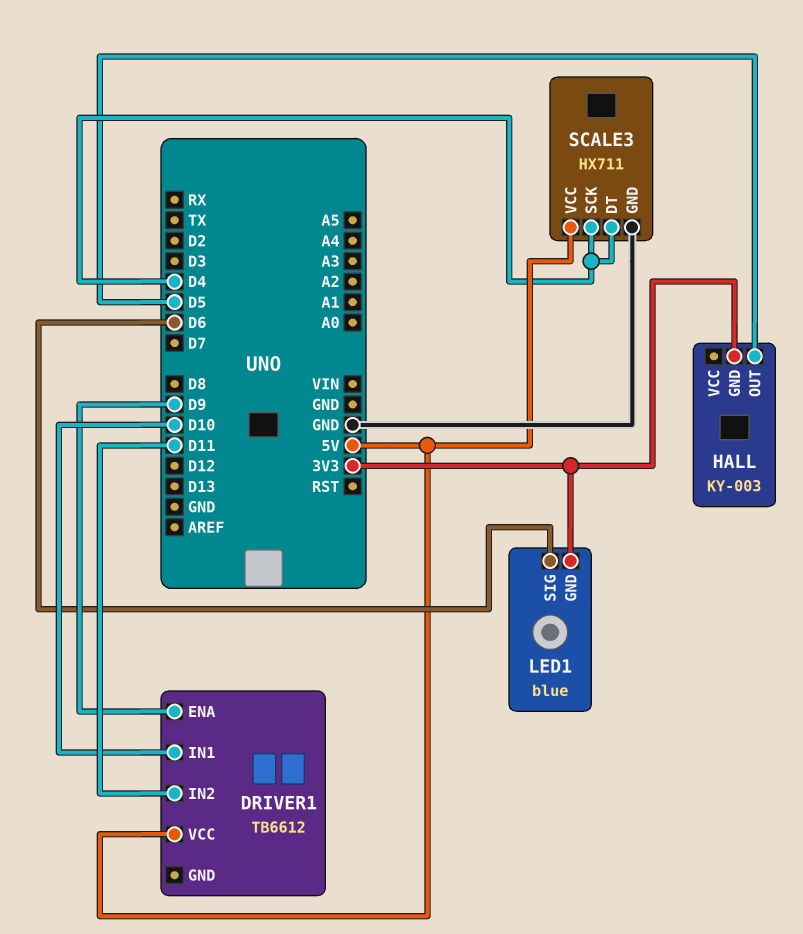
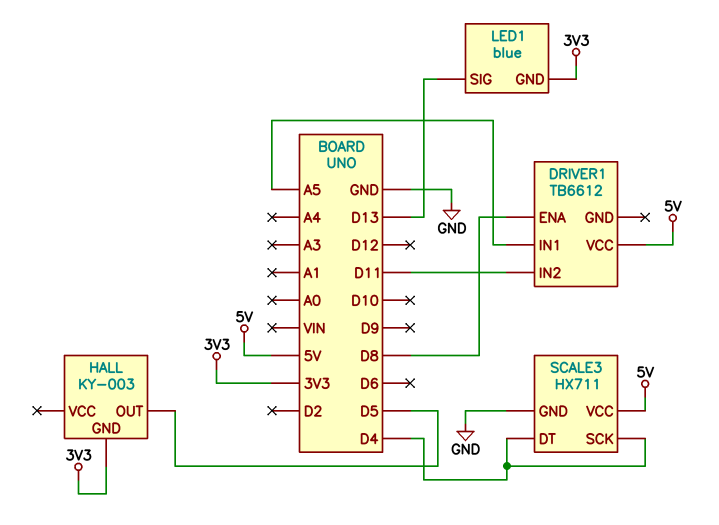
DRIVER1 pin ENA: D9 -> D8
DRIVER1 pin IN1: D10 -> A5
LED1 pin SIG: D6 -> D13

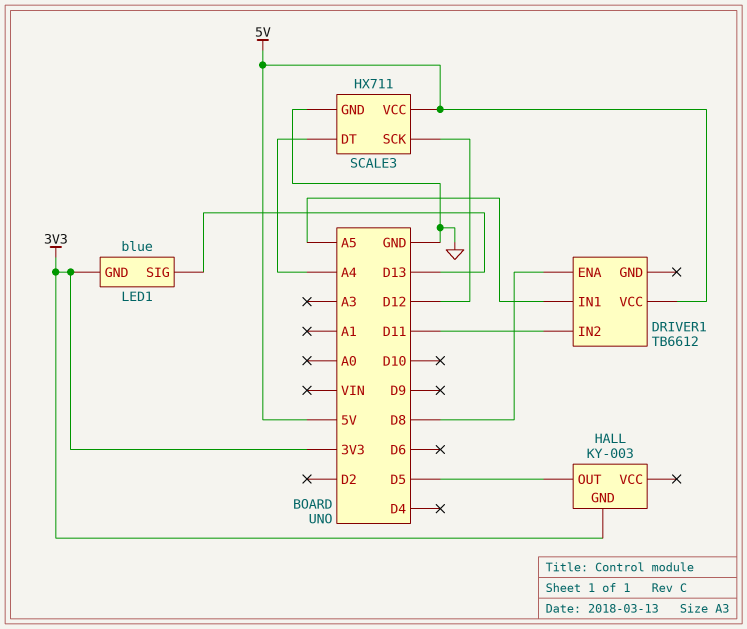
SCALE3 pin DT: D4 -> A4
SCALE3 pin SCK: D4 -> D12

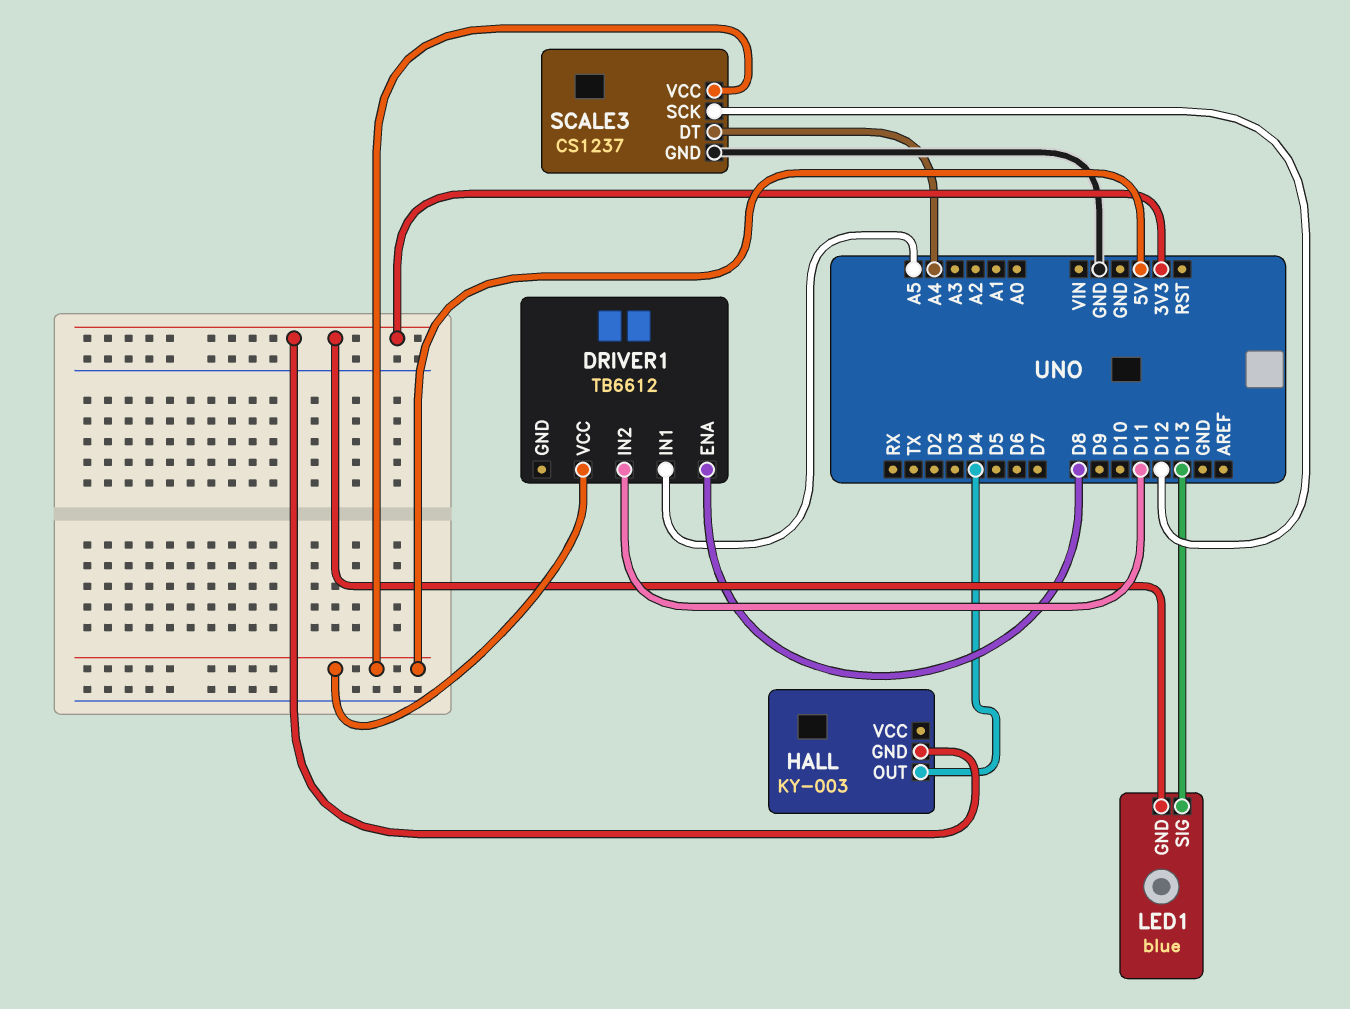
HALL pin OUT: D5 -> D4
SCALE3: HX711 -> CS1237

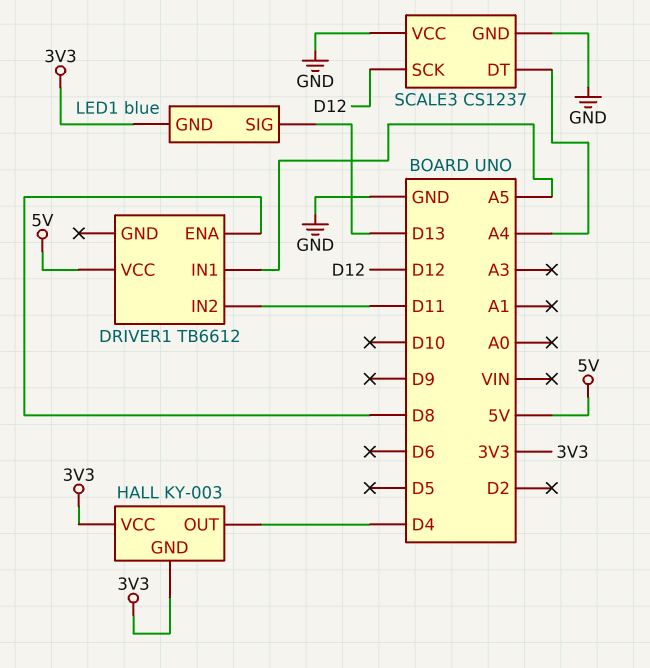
HALL pin VCC: none -> 3V3
SCALE3 pin VCC: 5V -> GND

